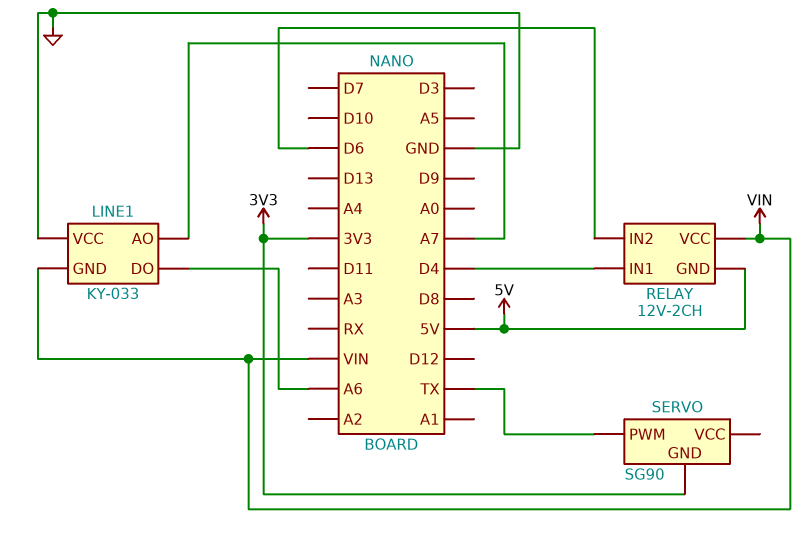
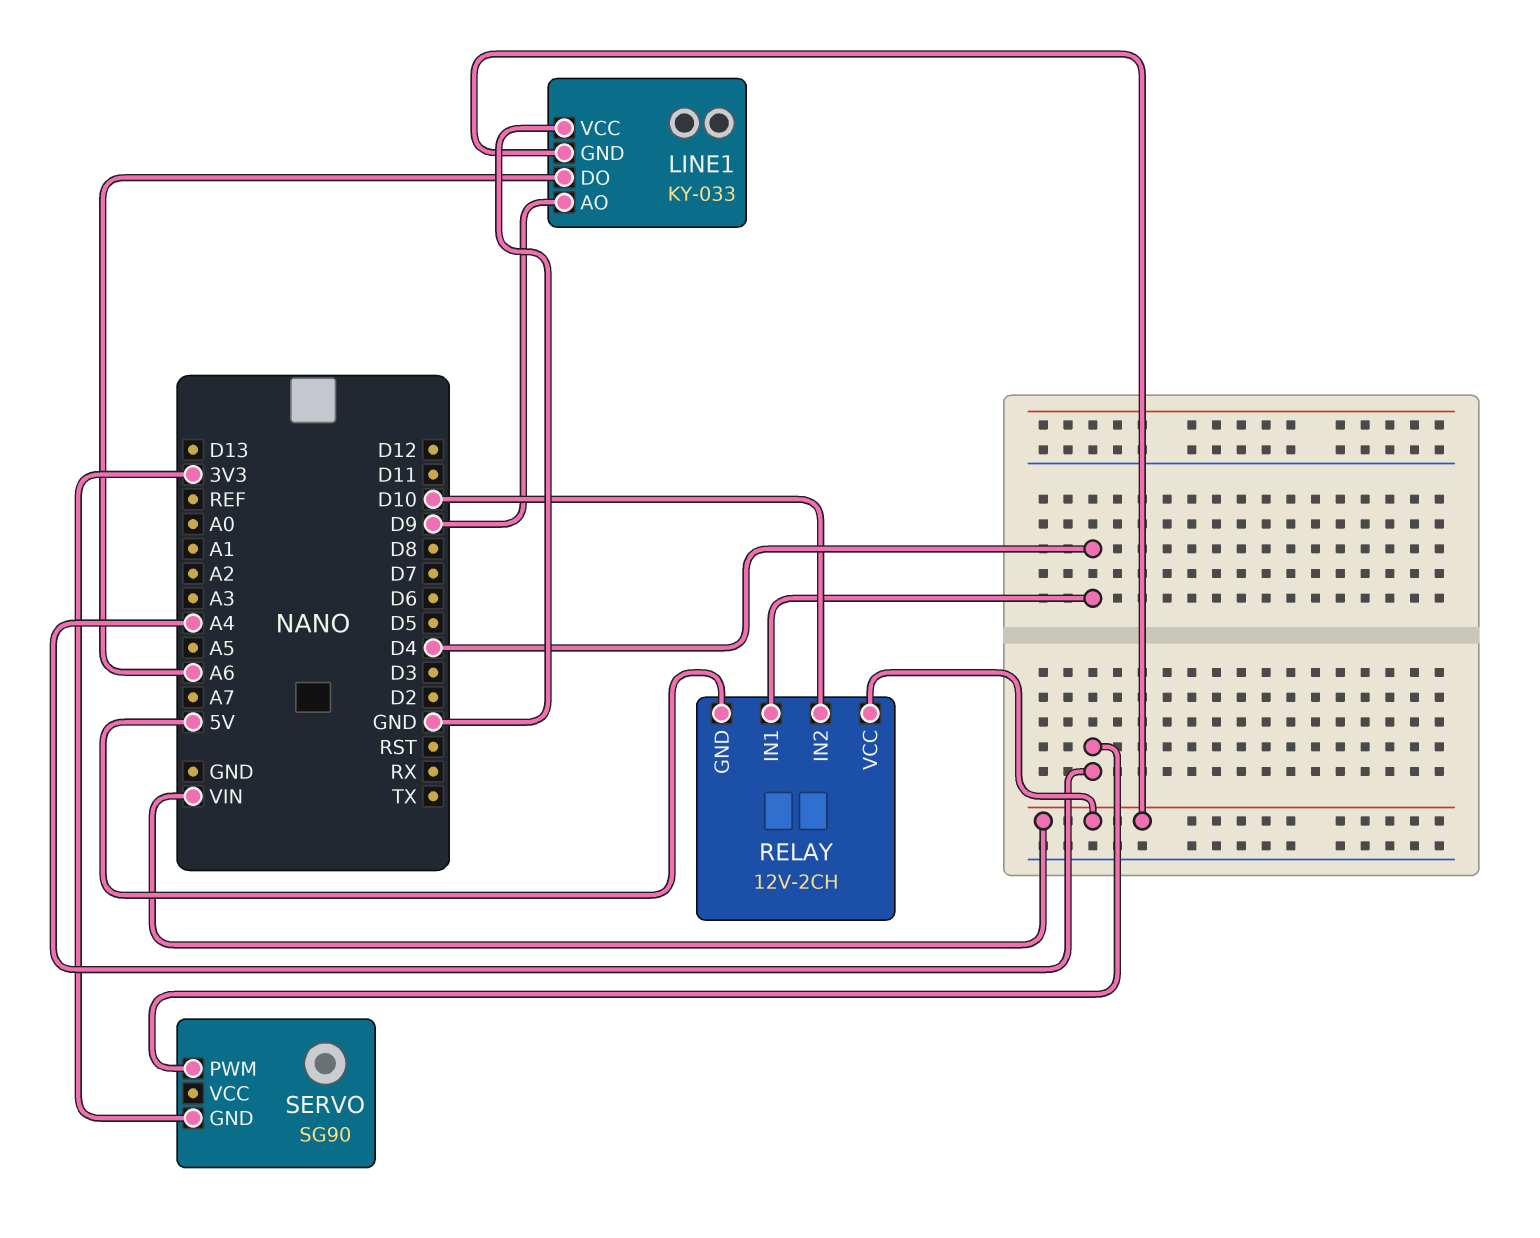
LINE1 pin AO: A7 -> D9
RELAY pin IN2: D6 -> D10
SERVO pin PWM: TX -> A4

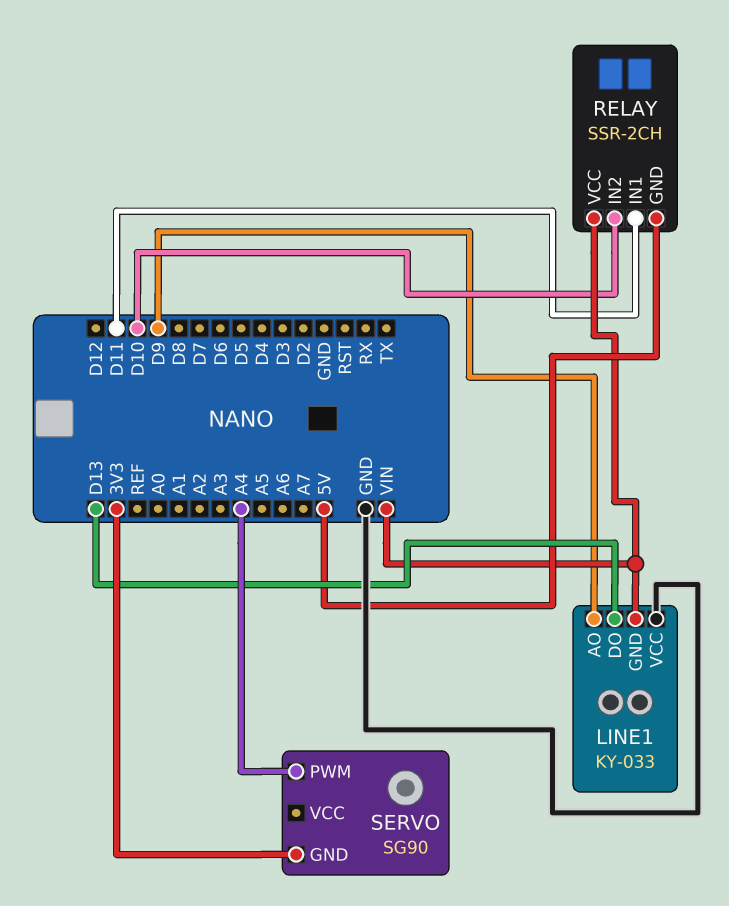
LINE1 pin DO: A6 -> D13
RELAY: 12V-2CH -> SSR-2CH
RELAY pin IN1: D4 -> D11

